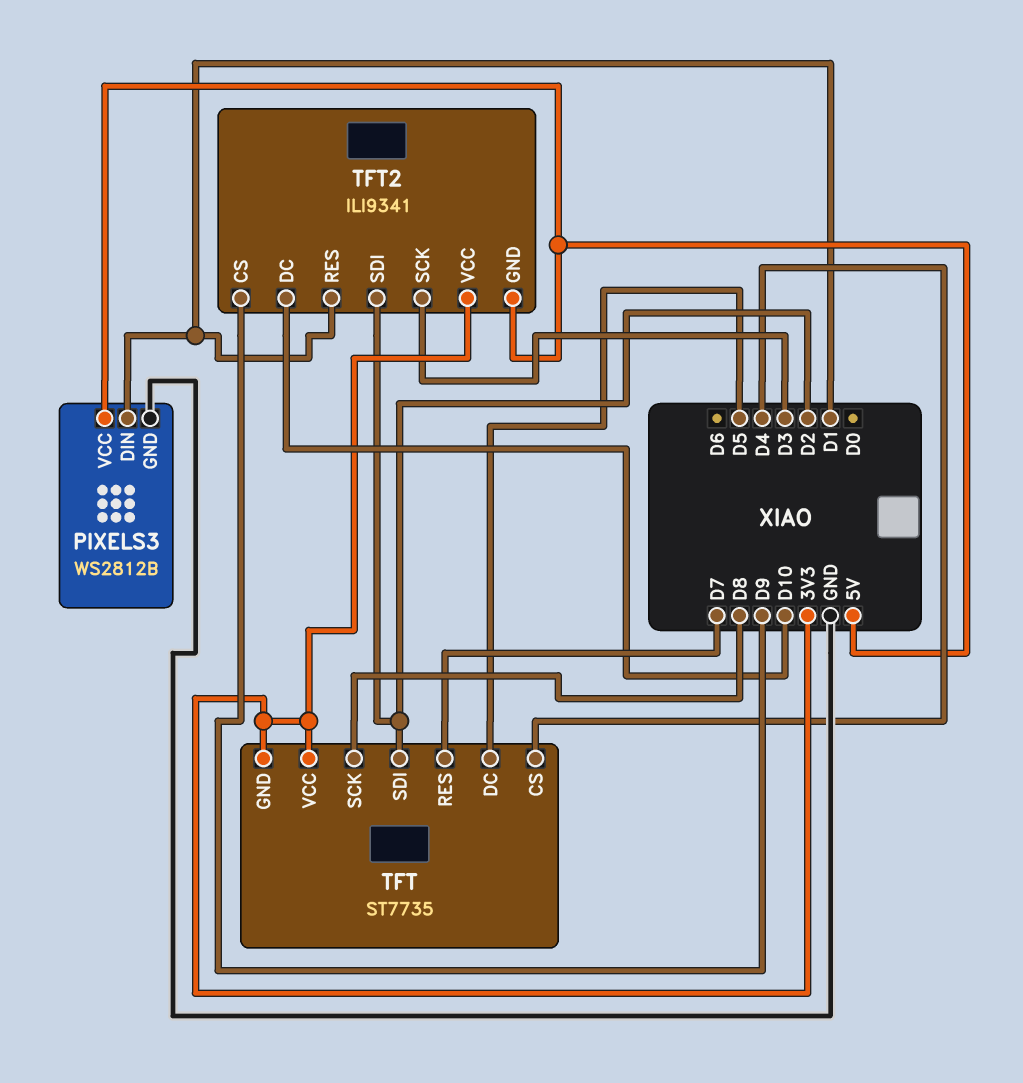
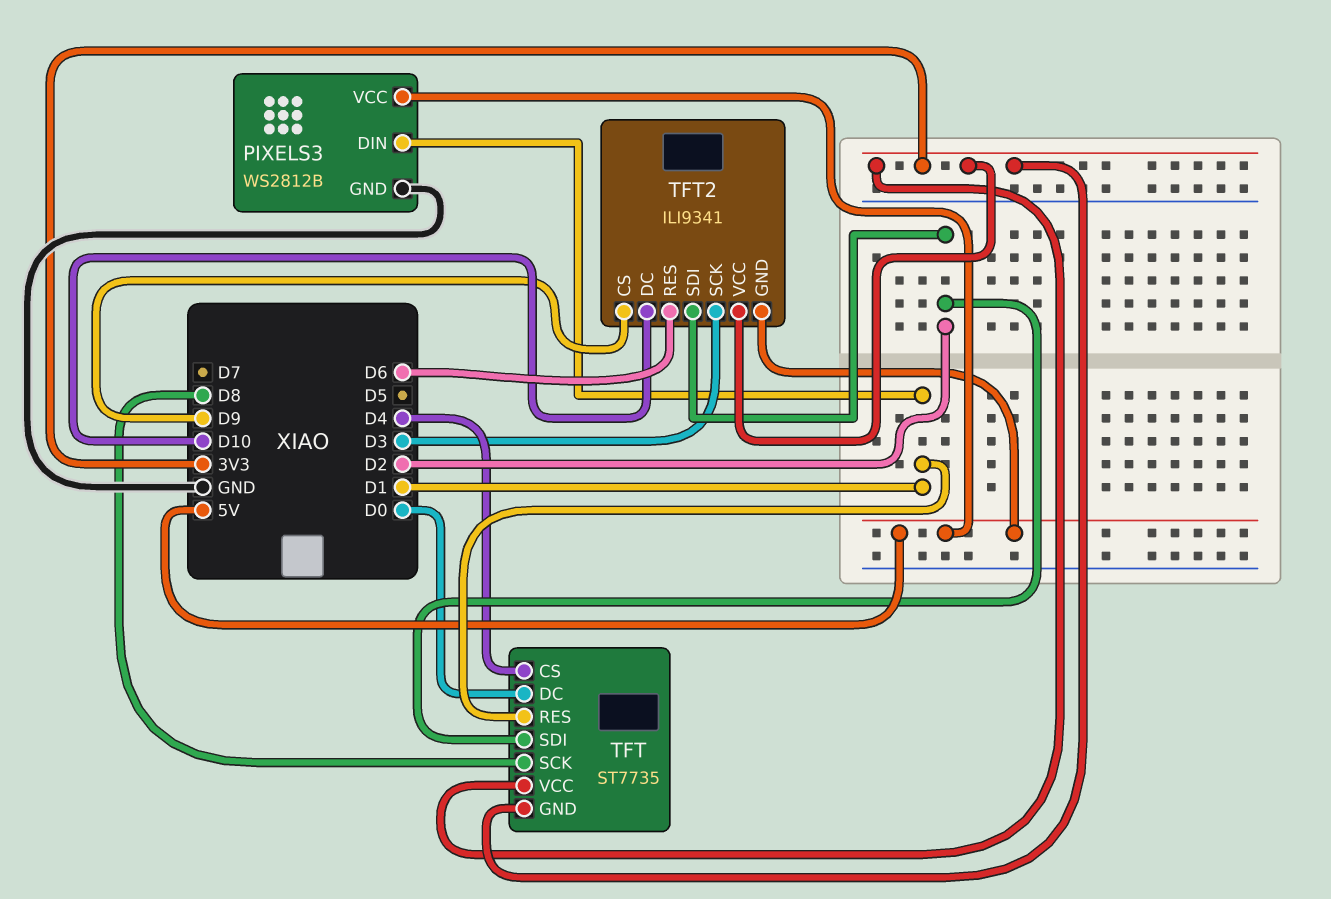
TFT pin DC: D5 -> D0
TFT pin RES: D7 -> D1
TFT2 pin RES: D1 -> D6

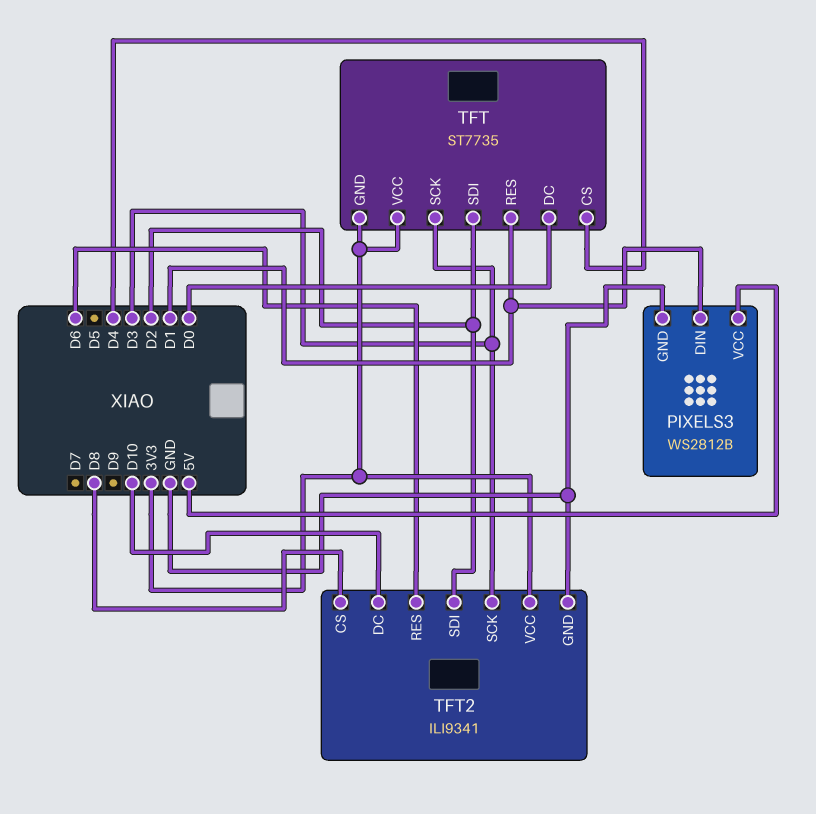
TFT pin SCK: D8 -> D3
TFT2 pin CS: D9 -> D8
TFT2 pin GND: 5V -> GND

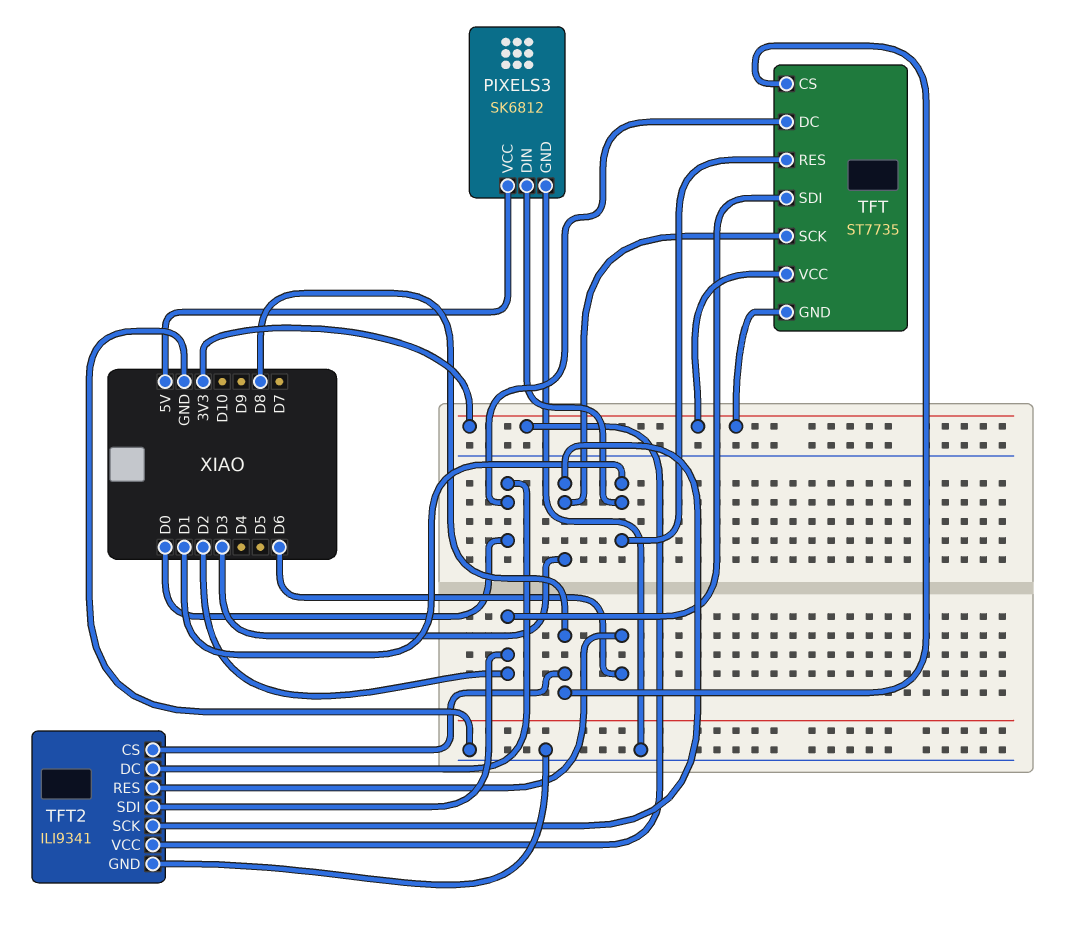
PIXELS3: WS2812B -> SK6812
TFT pin CS: D4 -> D8
TFT2 pin DC: D10 -> D0

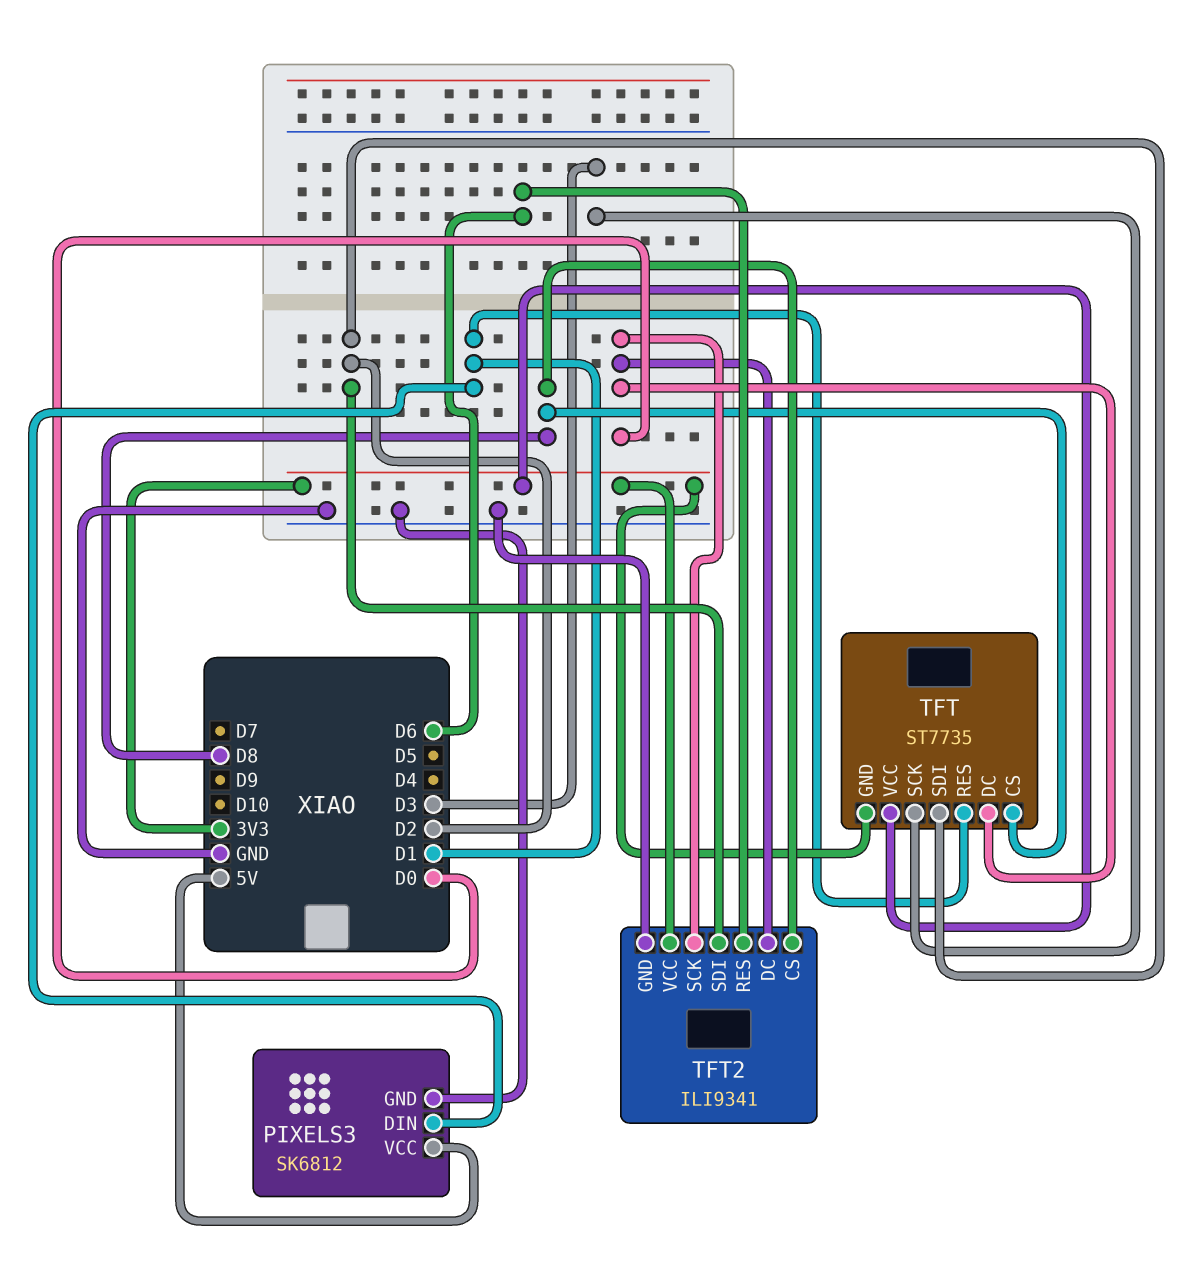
TFT2 pin SCK: D3 -> D0

